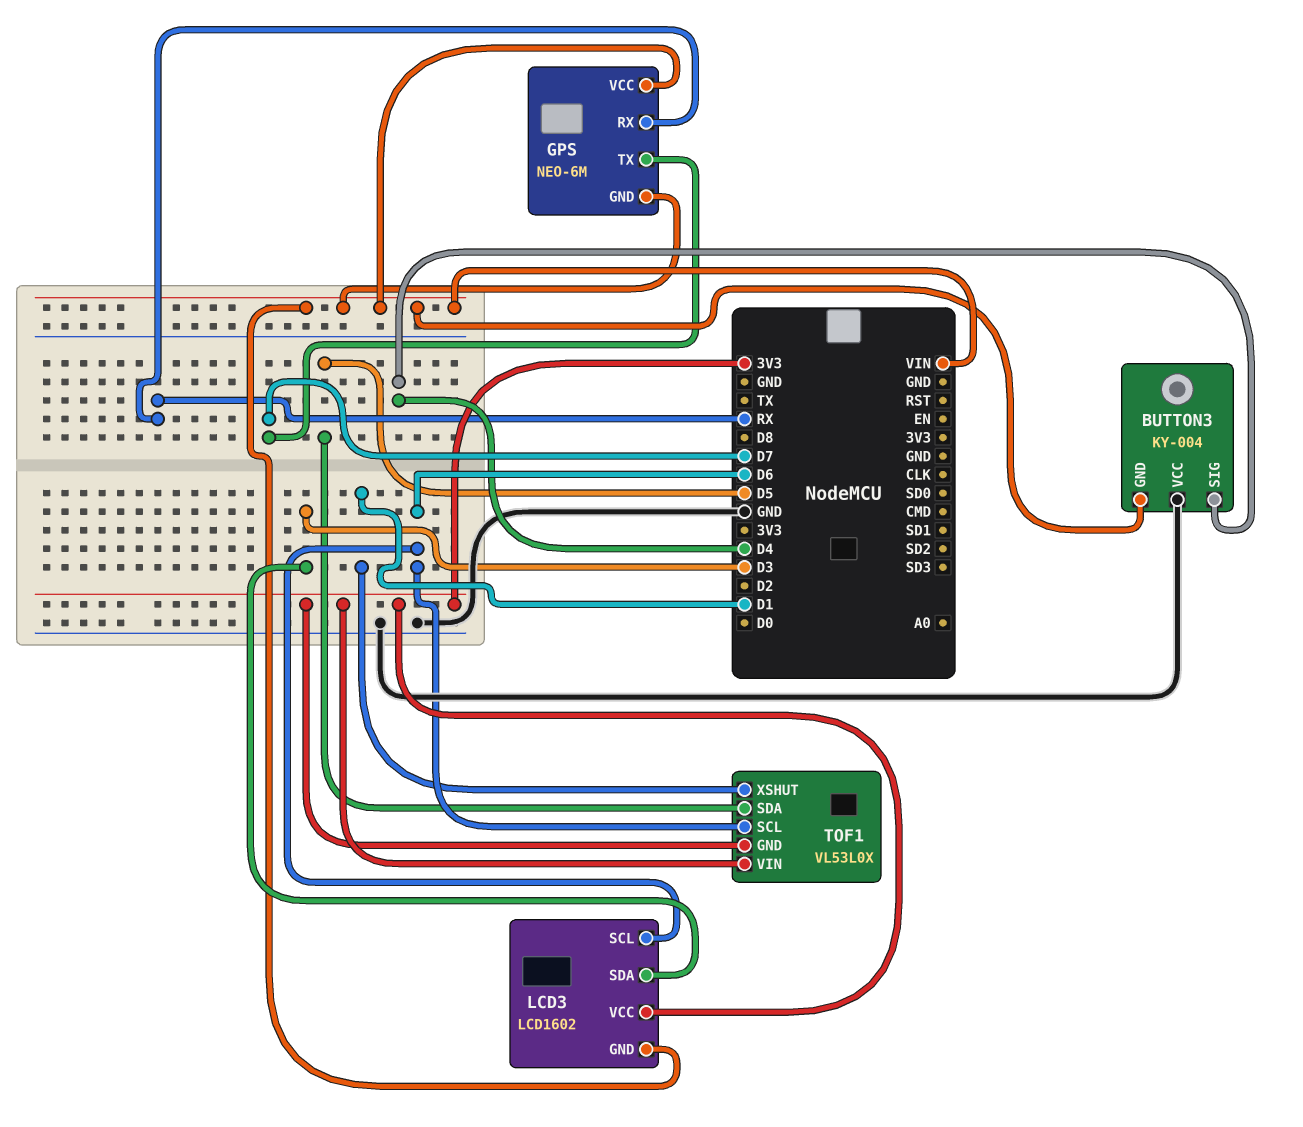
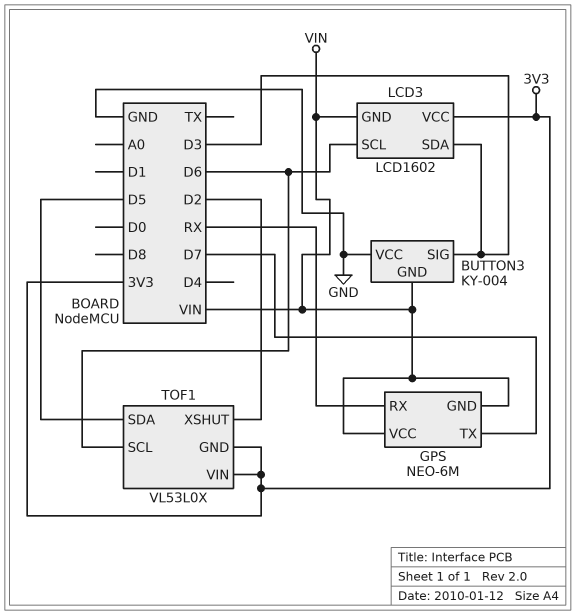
BUTTON3 pin SIG: D4 -> D3
TOF1 pin XSHUT: D1 -> D2

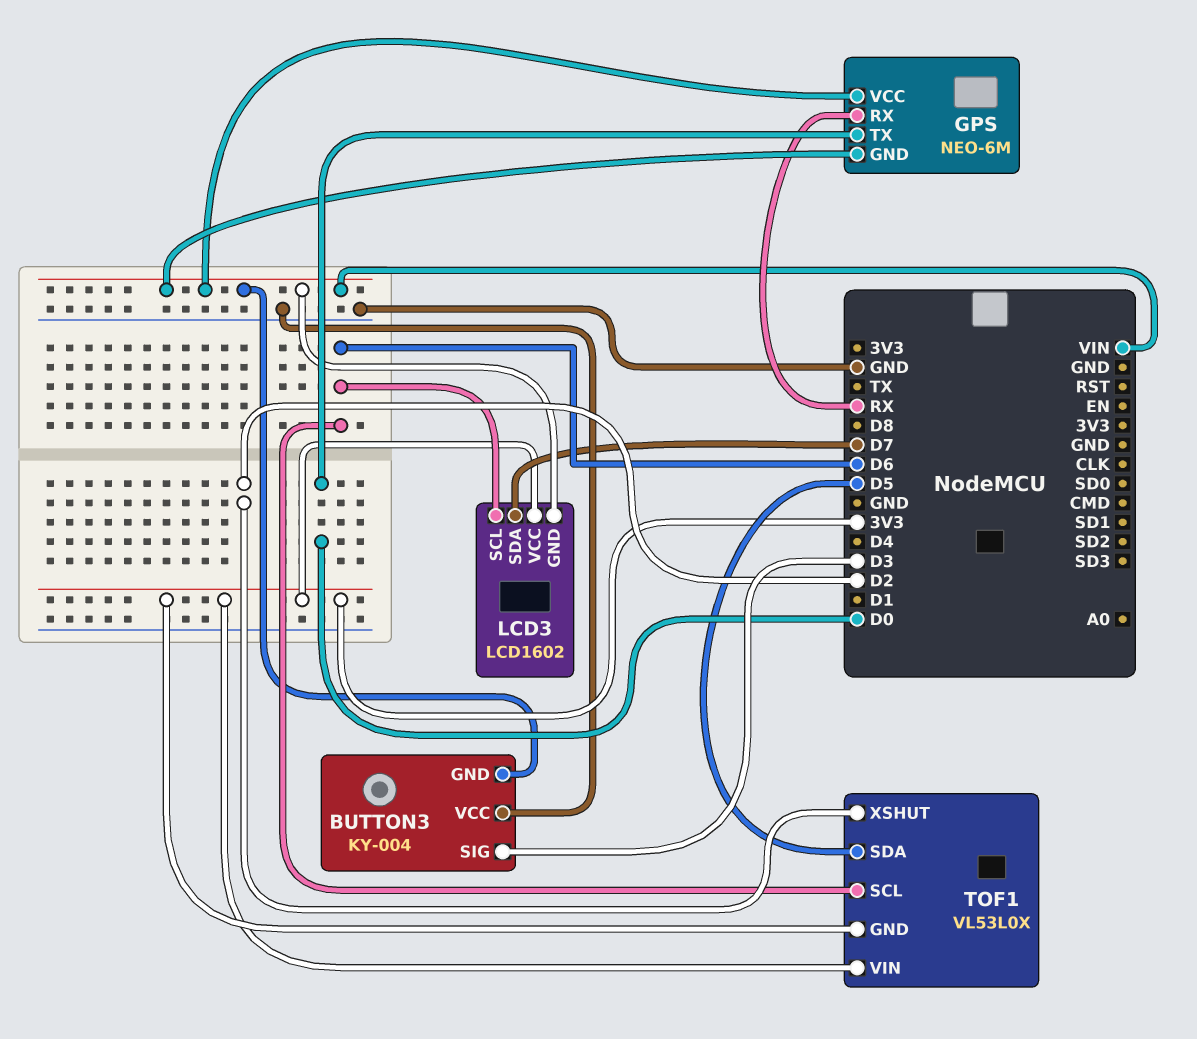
GPS pin TX: D7 -> D0
LCD3 pin SDA: D3 -> D7

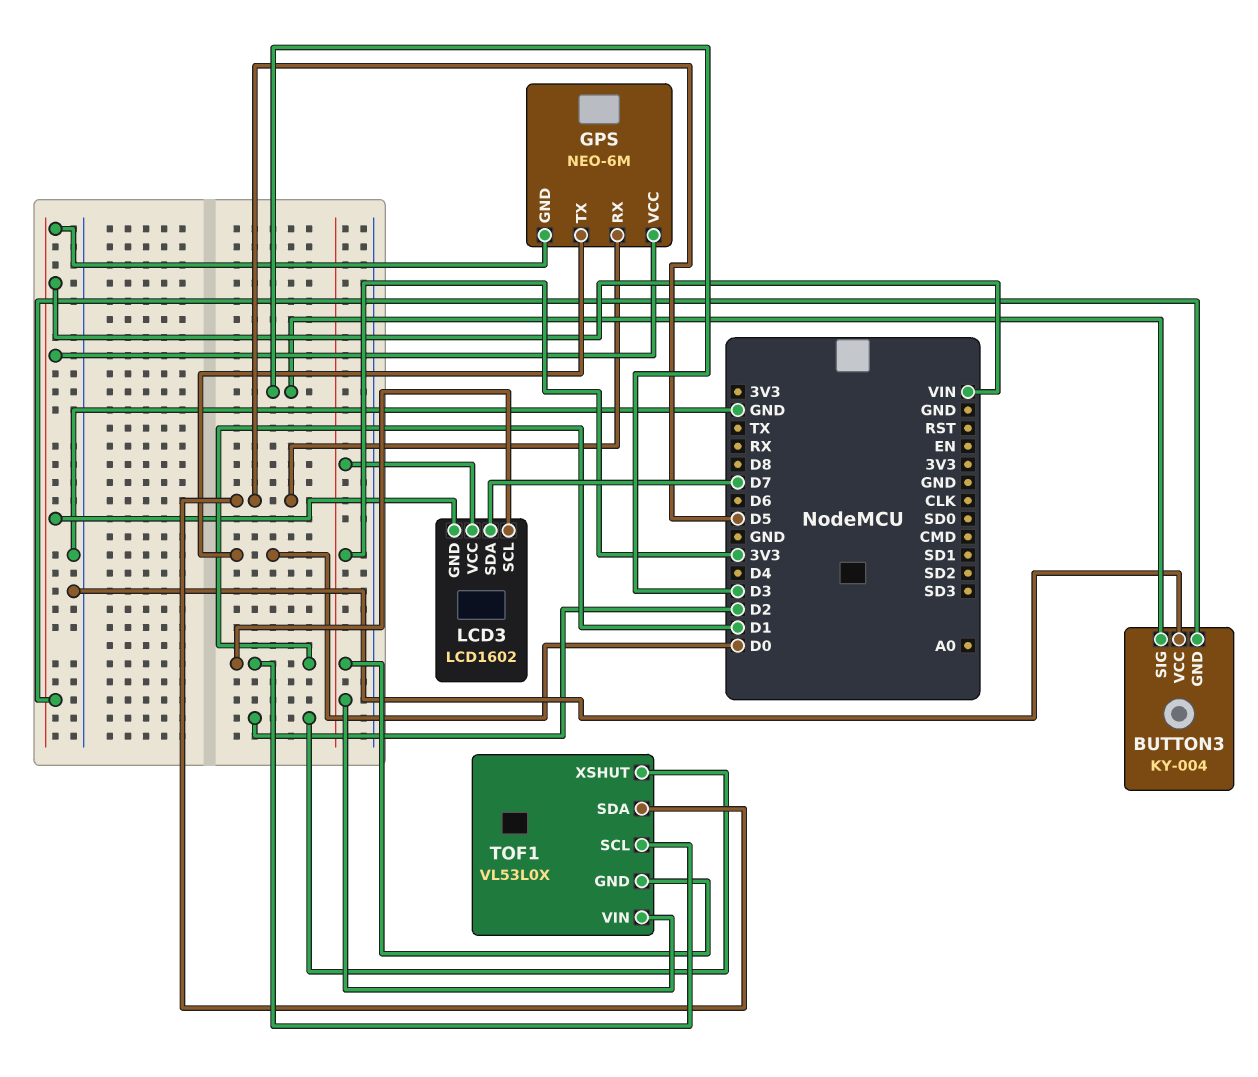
GPS pin RX: RX -> D5
LCD3 pin SCL: D6 -> D1
TOF1 pin SCL: D6 -> D1

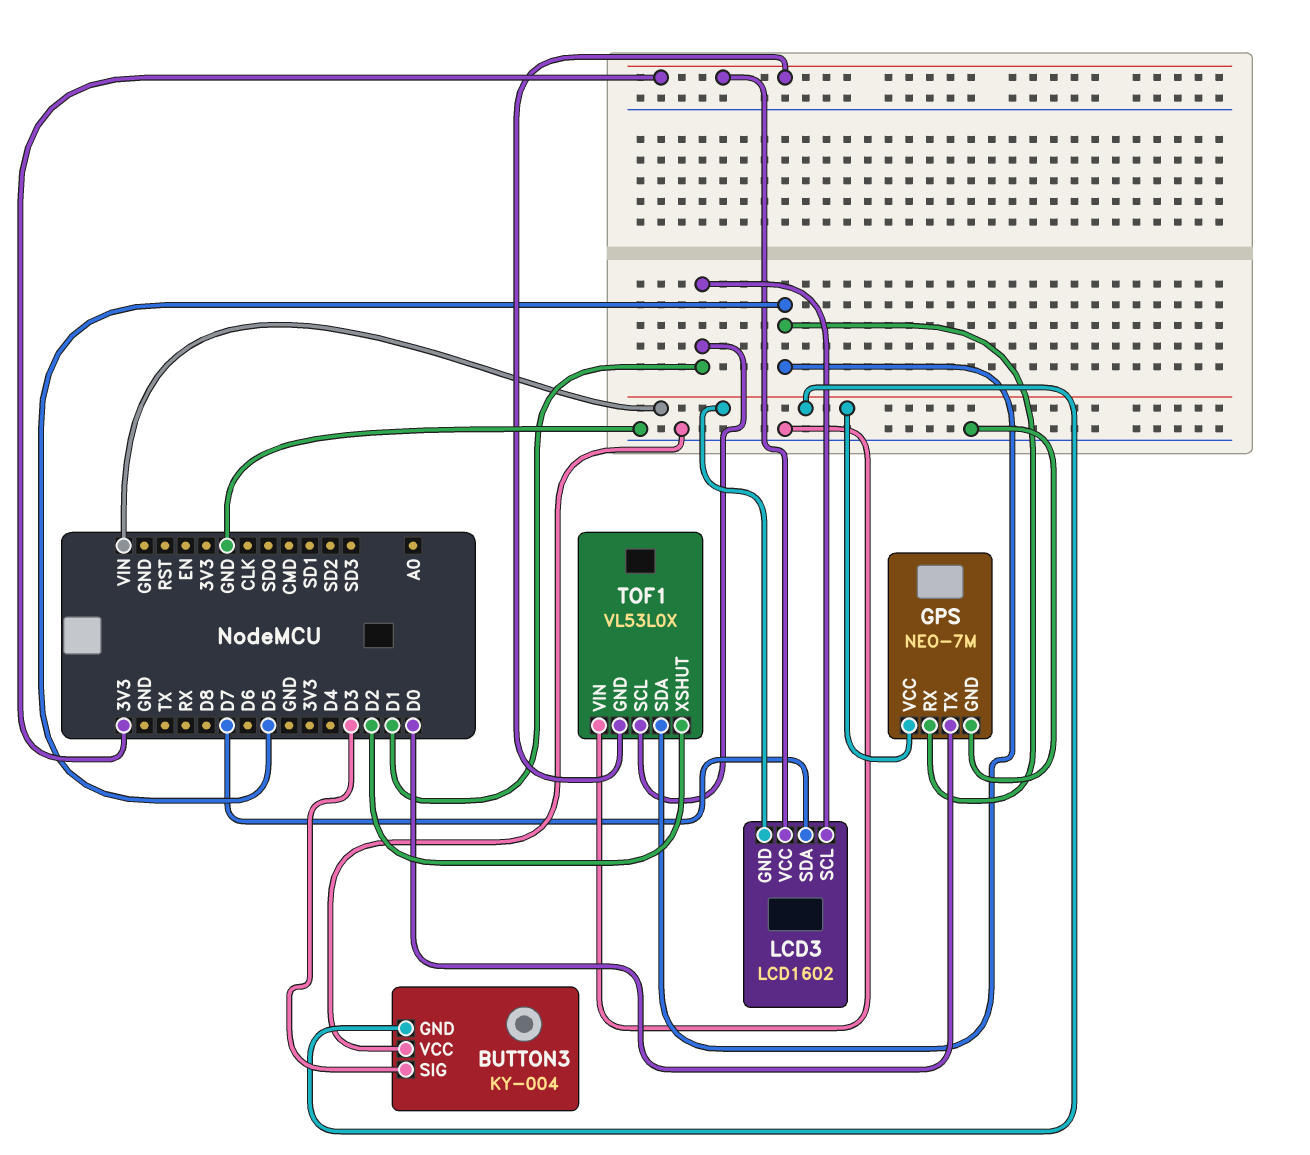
GPS: NEO-6M -> NEO-7M
GPS pin GND: VIN -> GND
TOF1 pin VIN: 3V3 -> GND

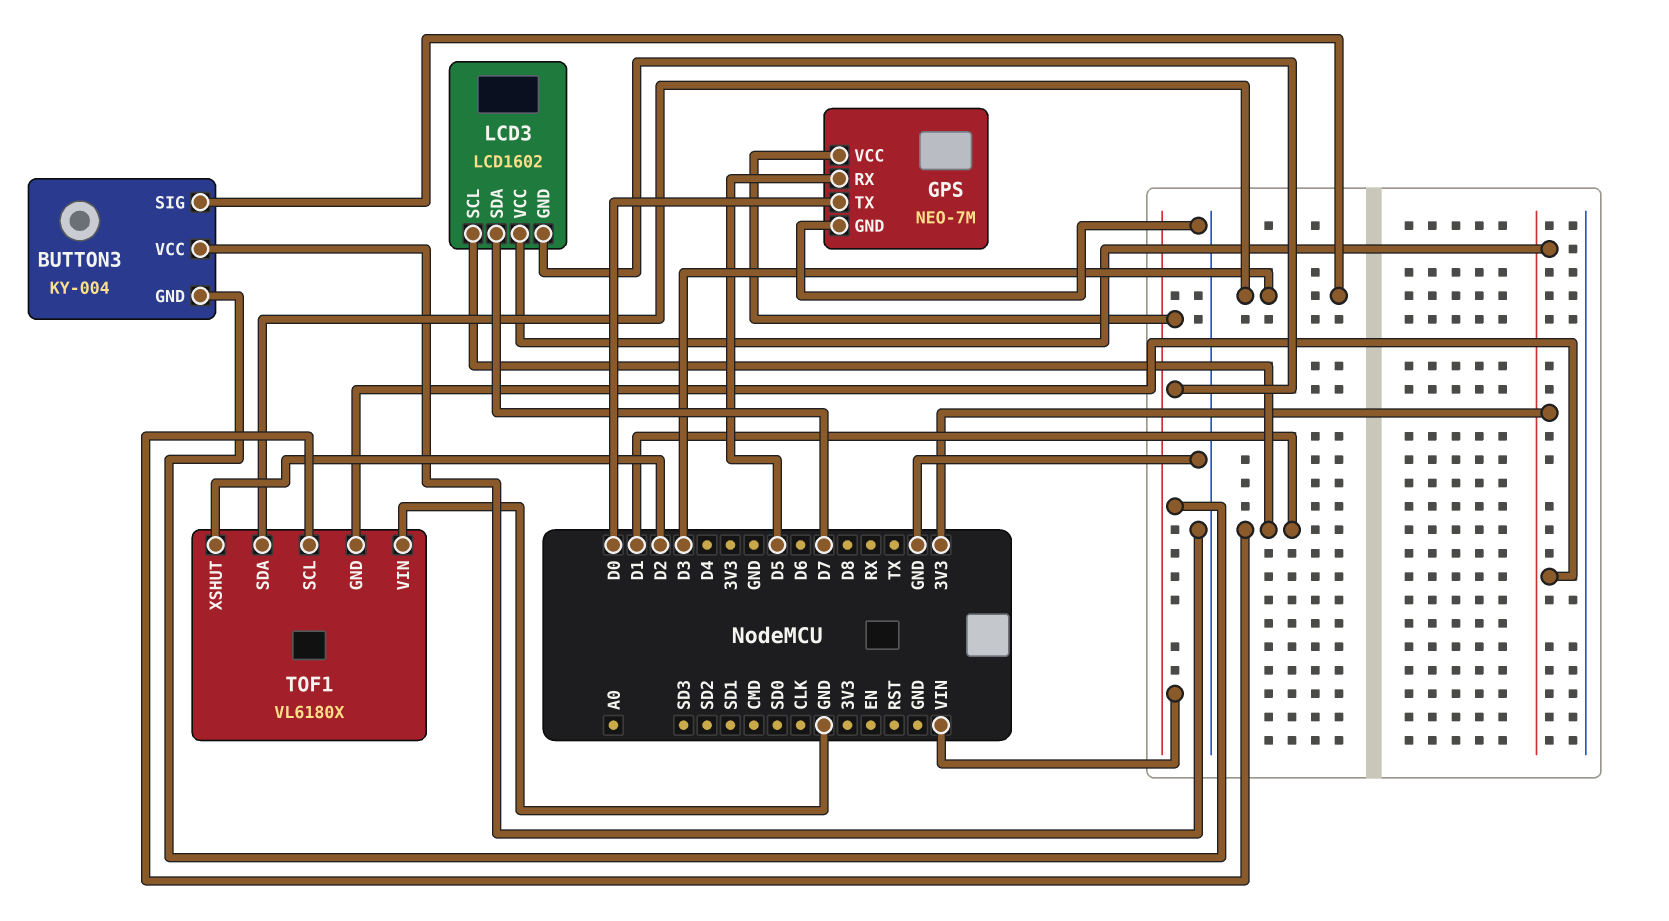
TOF1: VL53L0X -> VL6180X
TOF1 pin SDA: D5 -> D3

